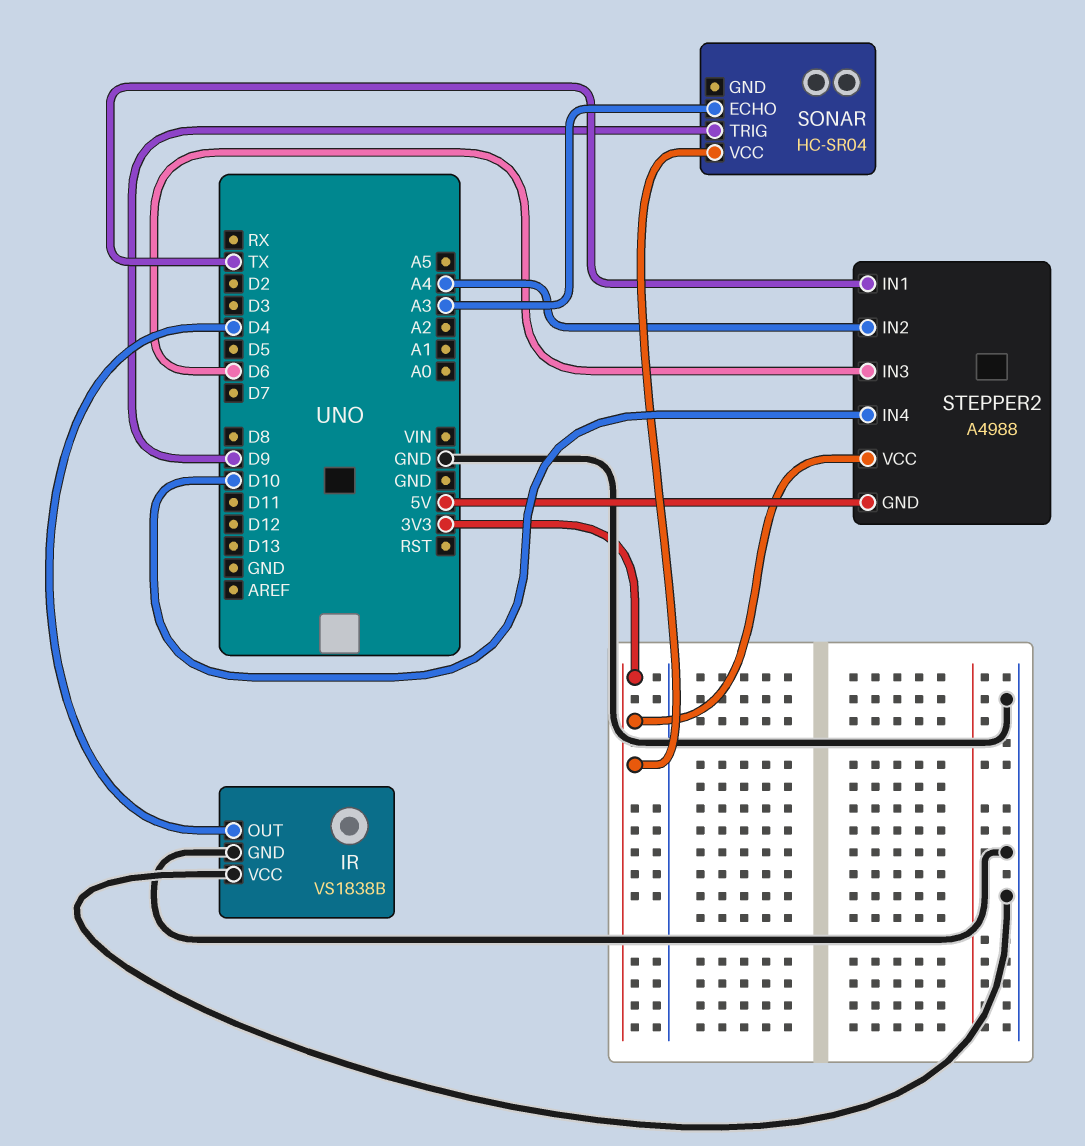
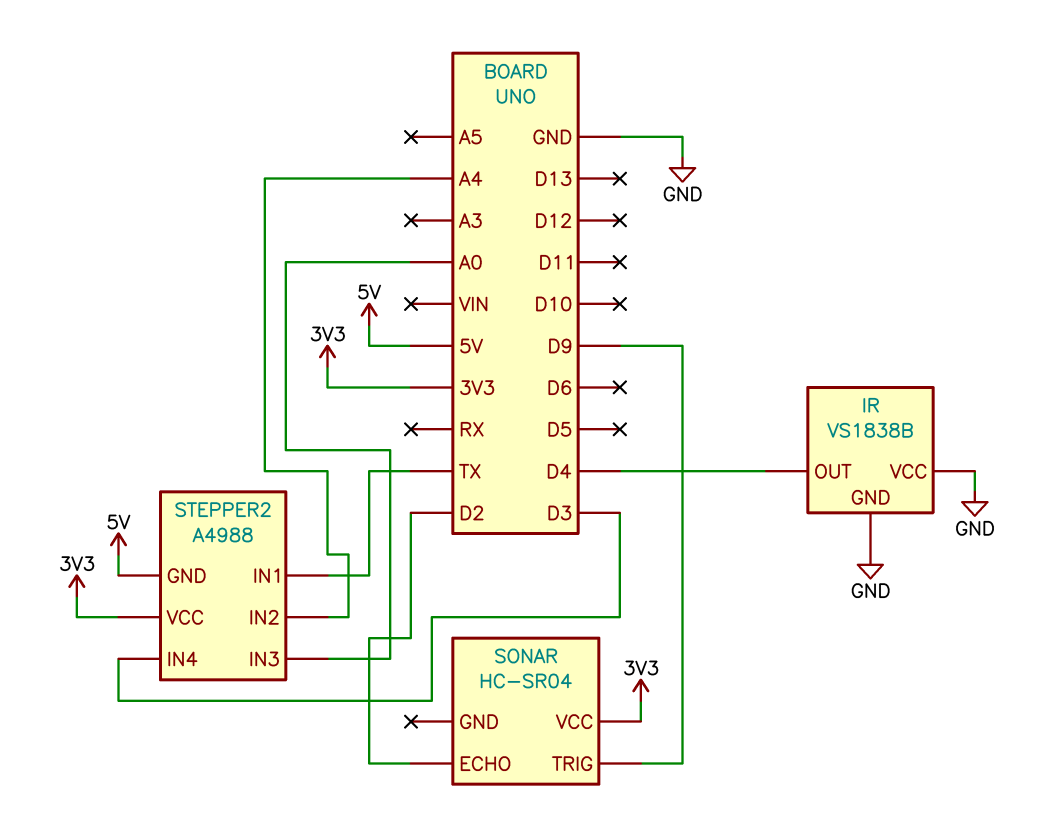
SONAR pin ECHO: A3 -> D2
STEPPER2 pin IN3: D6 -> A0
STEPPER2 pin IN4: D10 -> D3

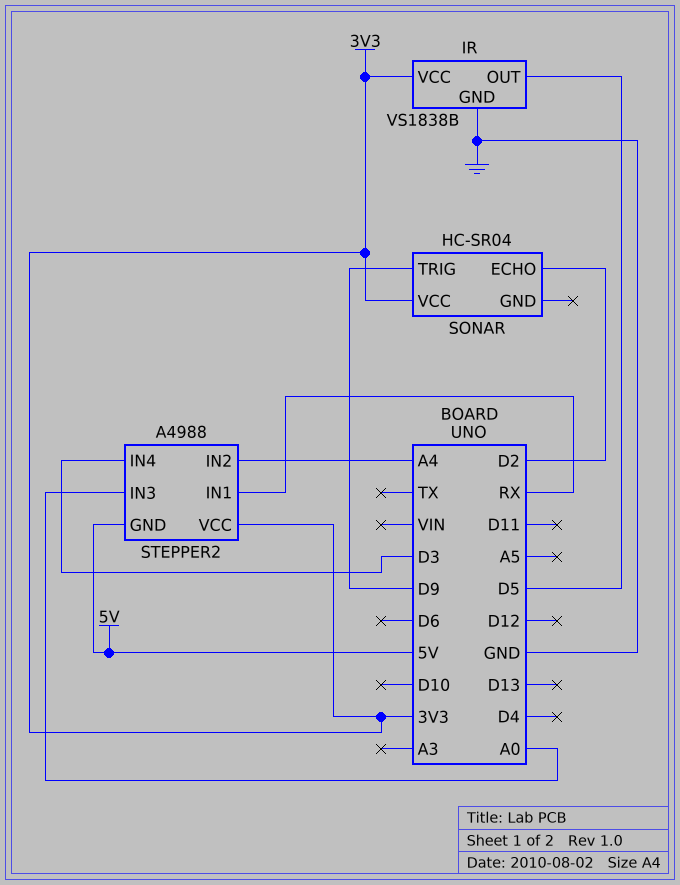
IR pin OUT: D4 -> D5
IR pin VCC: GND -> 3V3
STEPPER2 pin IN1: TX -> RX

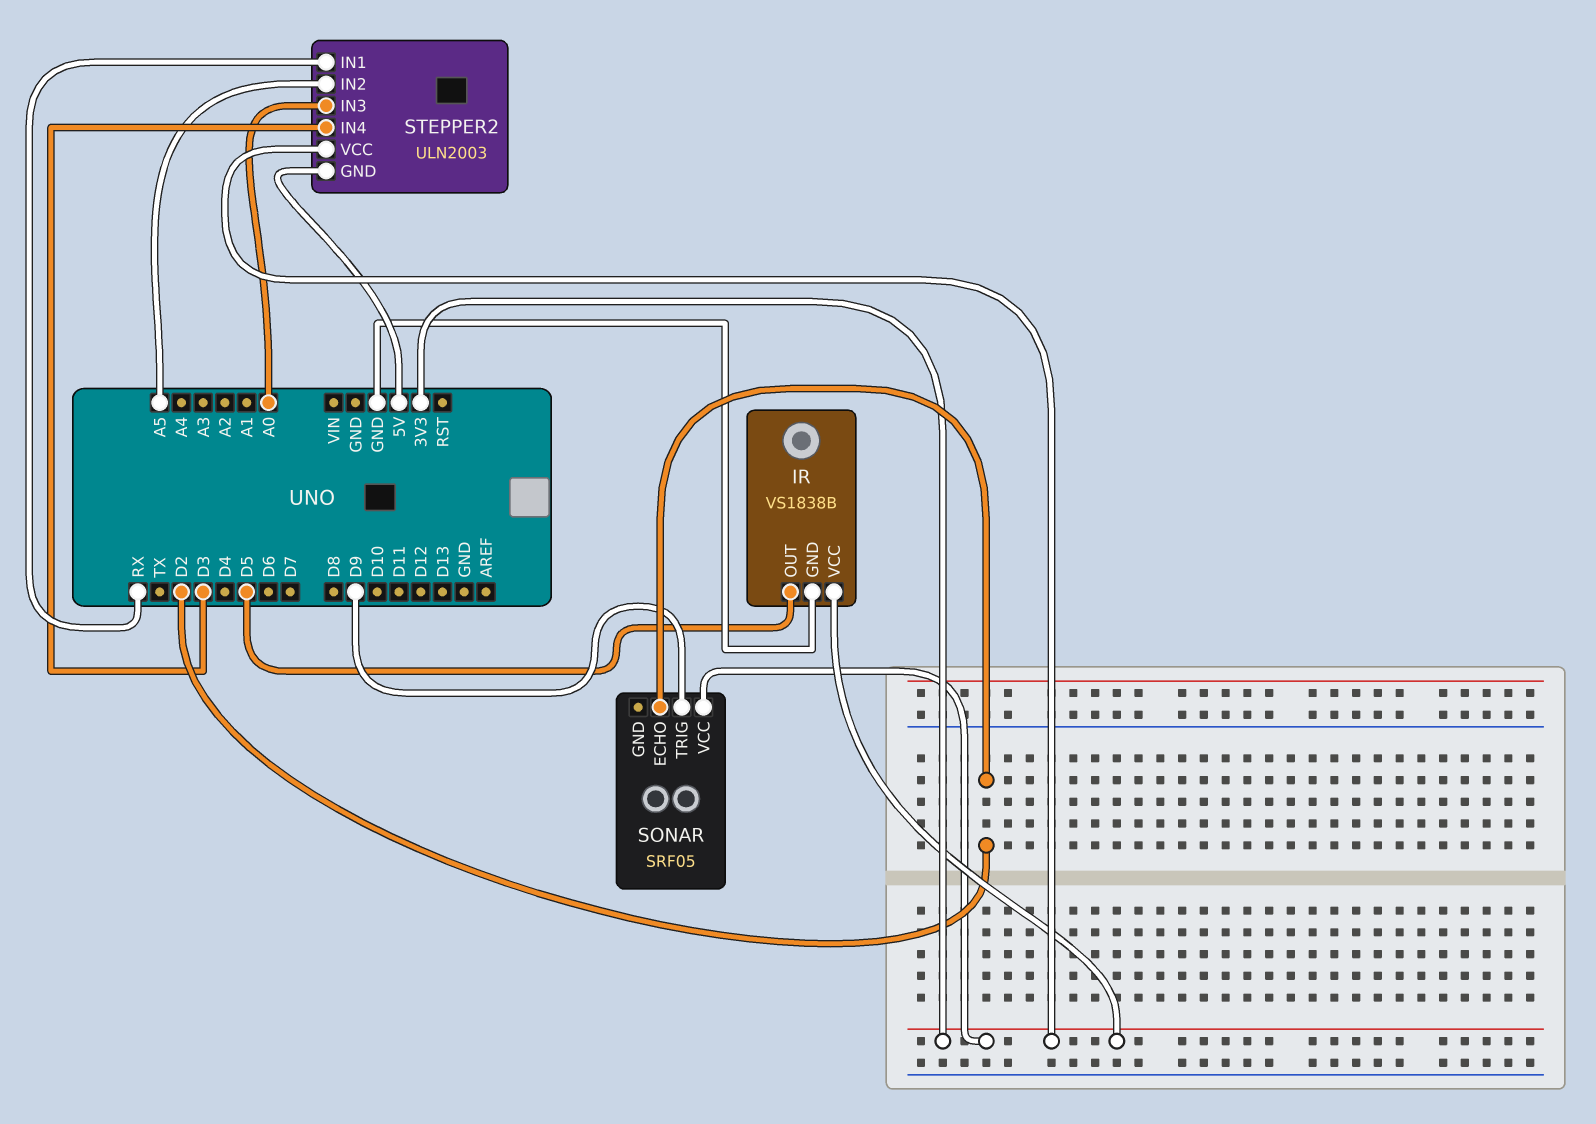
SONAR: HC-SR04 -> SRF05
STEPPER2: A4988 -> ULN2003
STEPPER2 pin IN2: A4 -> A5

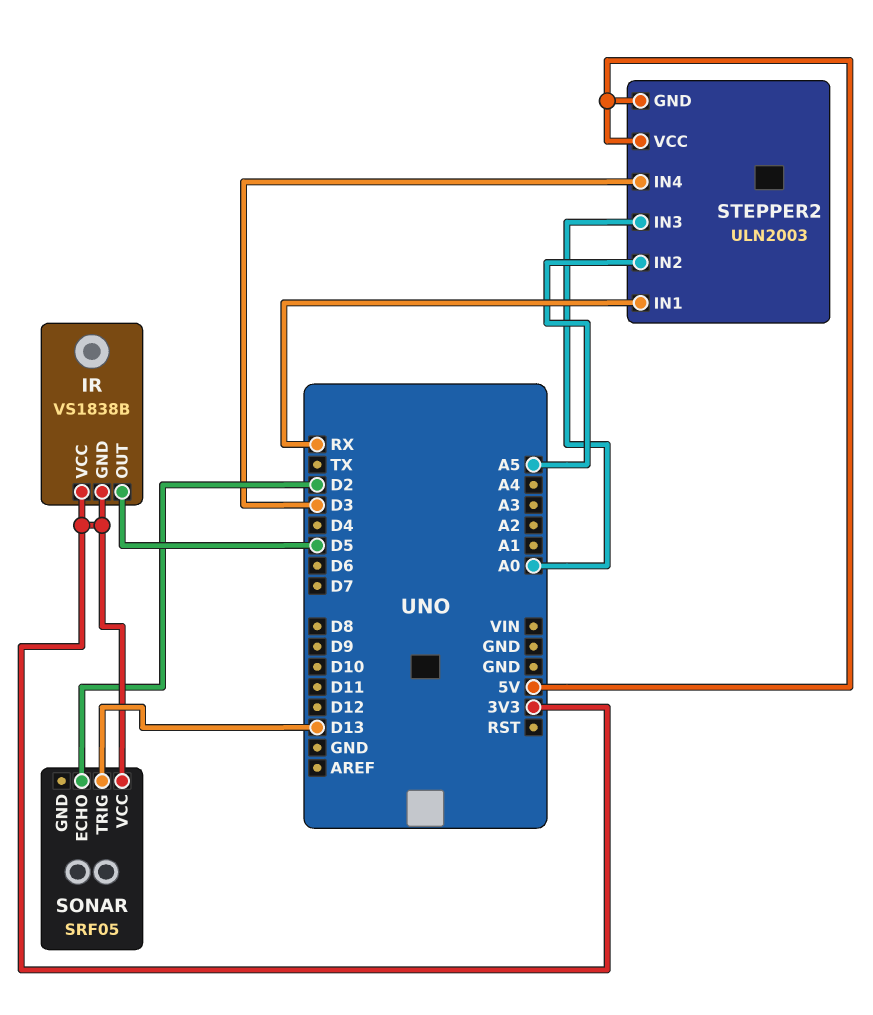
IR pin GND: GND -> 3V3
SONAR pin TRIG: D9 -> D13
STEPPER2 pin VCC: 3V3 -> 5V

